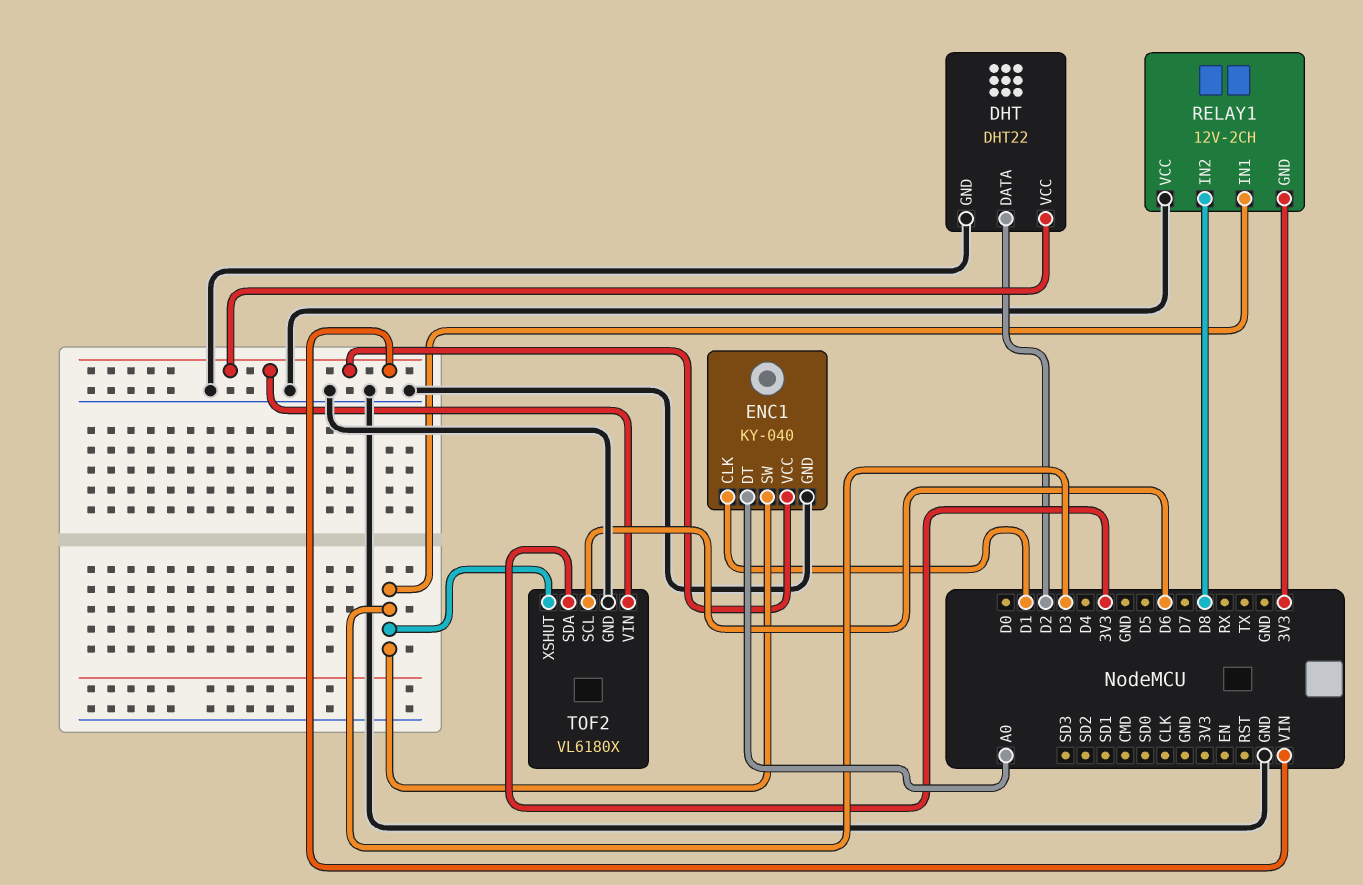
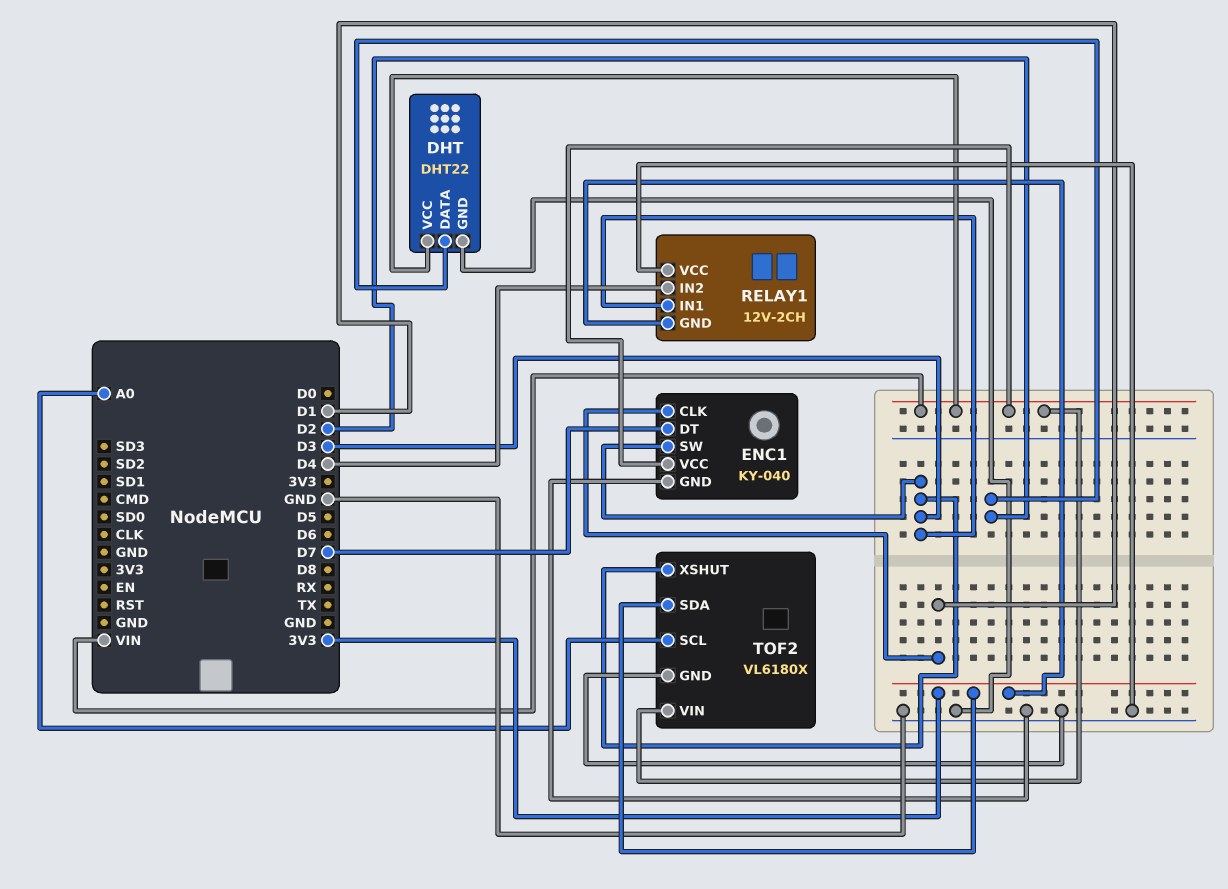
ENC1 pin DT: A0 -> D7
RELAY1 pin IN2: D8 -> D4
TOF2 pin SCL: D6 -> A0

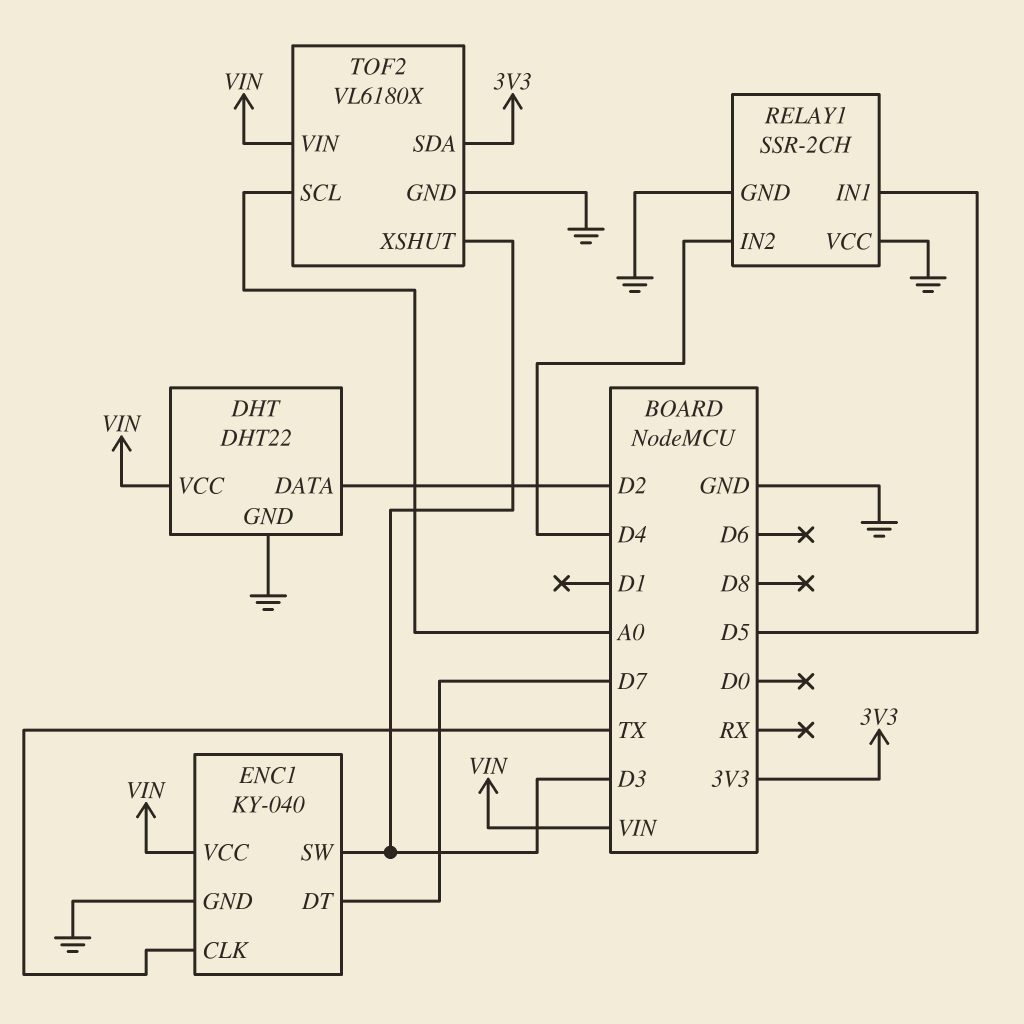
ENC1 pin CLK: D1 -> TX
RELAY1: 12V-2CH -> SSR-2CH
RELAY1 pin GND: 3V3 -> GND
RELAY1 pin IN1: D3 -> D5

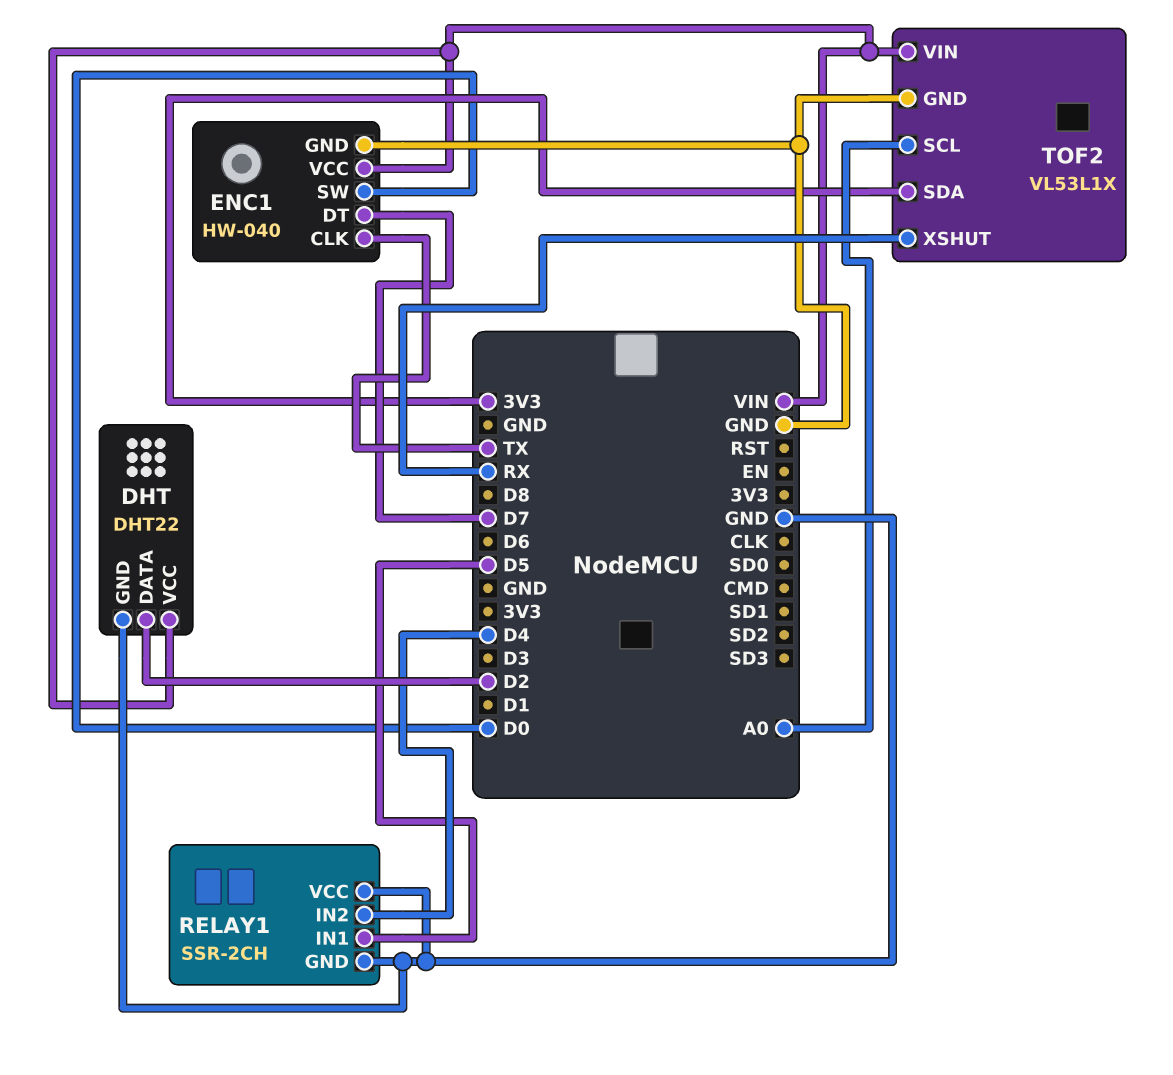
ENC1: KY-040 -> HW-040
ENC1 pin SW: D3 -> D0
TOF2: VL6180X -> VL53L1X
TOF2 pin XSHUT: D3 -> RX

